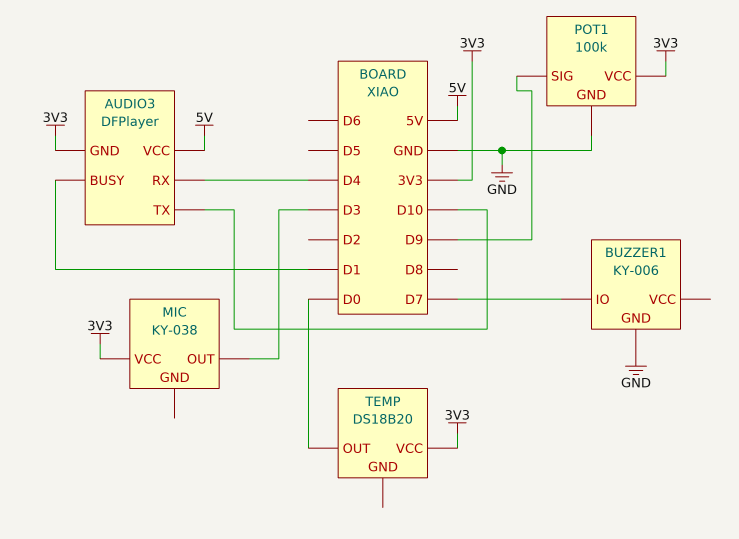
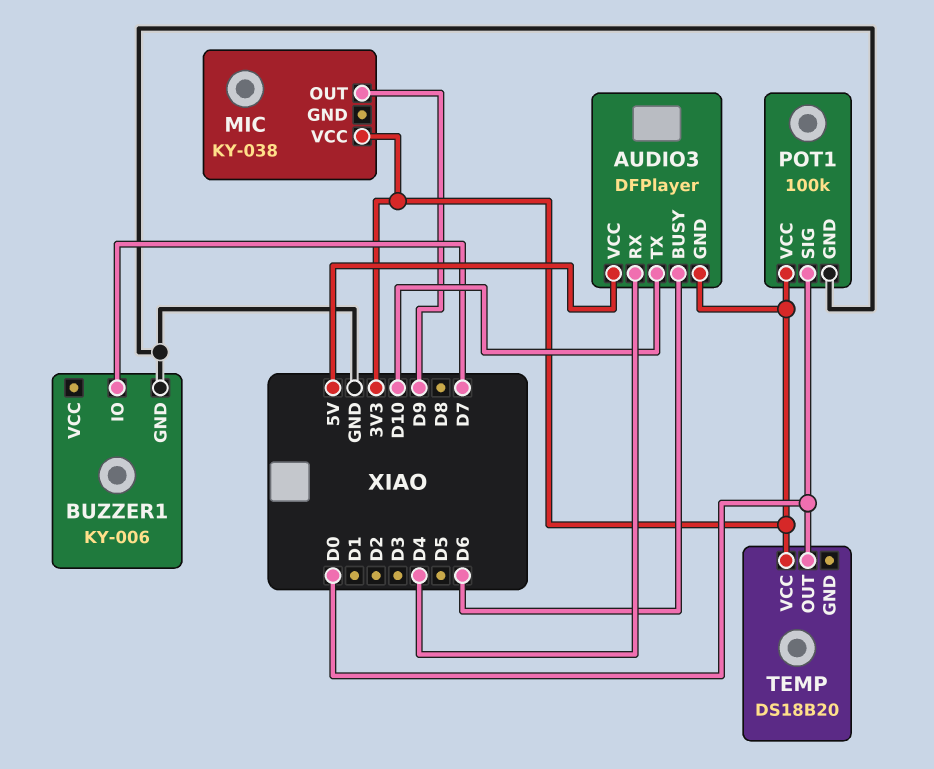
AUDIO3 pin BUSY: D1 -> D6
MIC pin OUT: D3 -> D9
POT1 pin SIG: D9 -> D0

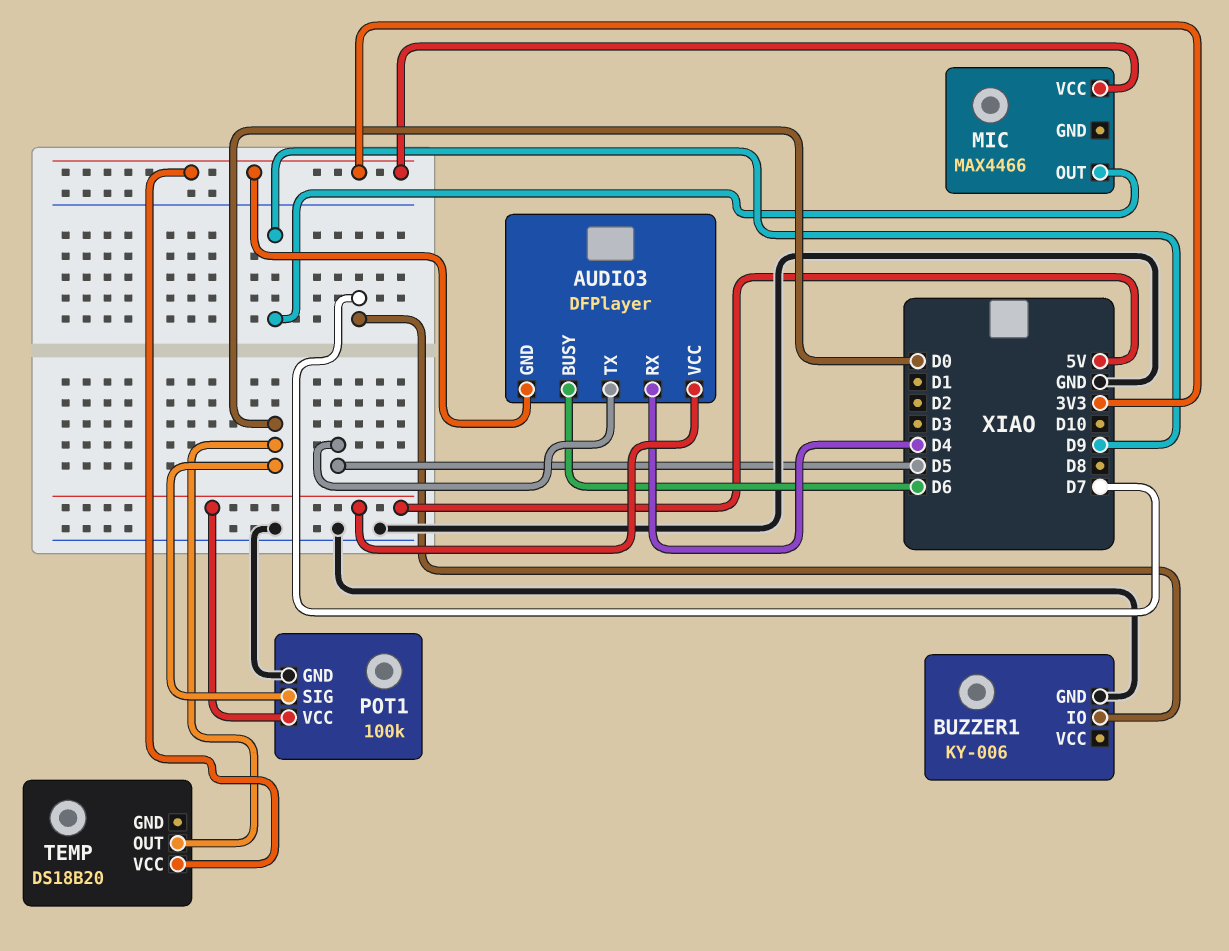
AUDIO3 pin TX: D10 -> D5
MIC: KY-038 -> MAX4466
POT1 pin VCC: 3V3 -> 5V

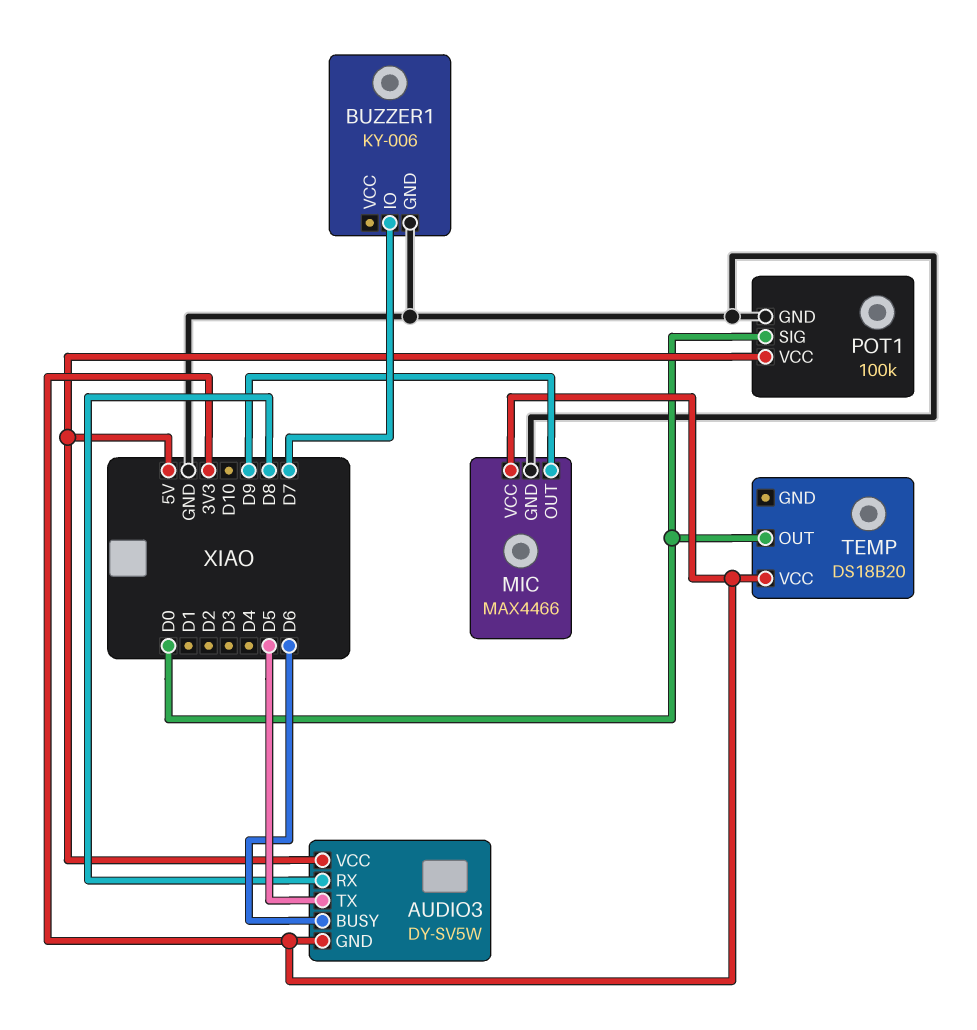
AUDIO3: DFPlayer -> DY-SV5W
AUDIO3 pin RX: D4 -> D8
MIC pin GND: none -> GND

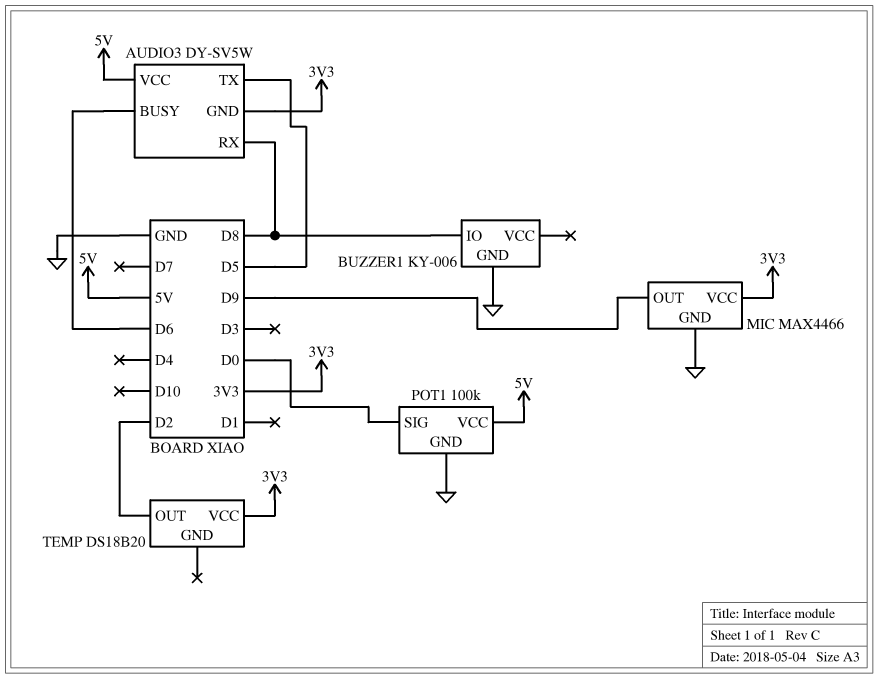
BUZZER1 pin IO: D7 -> D8
TEMP pin OUT: D0 -> D2

